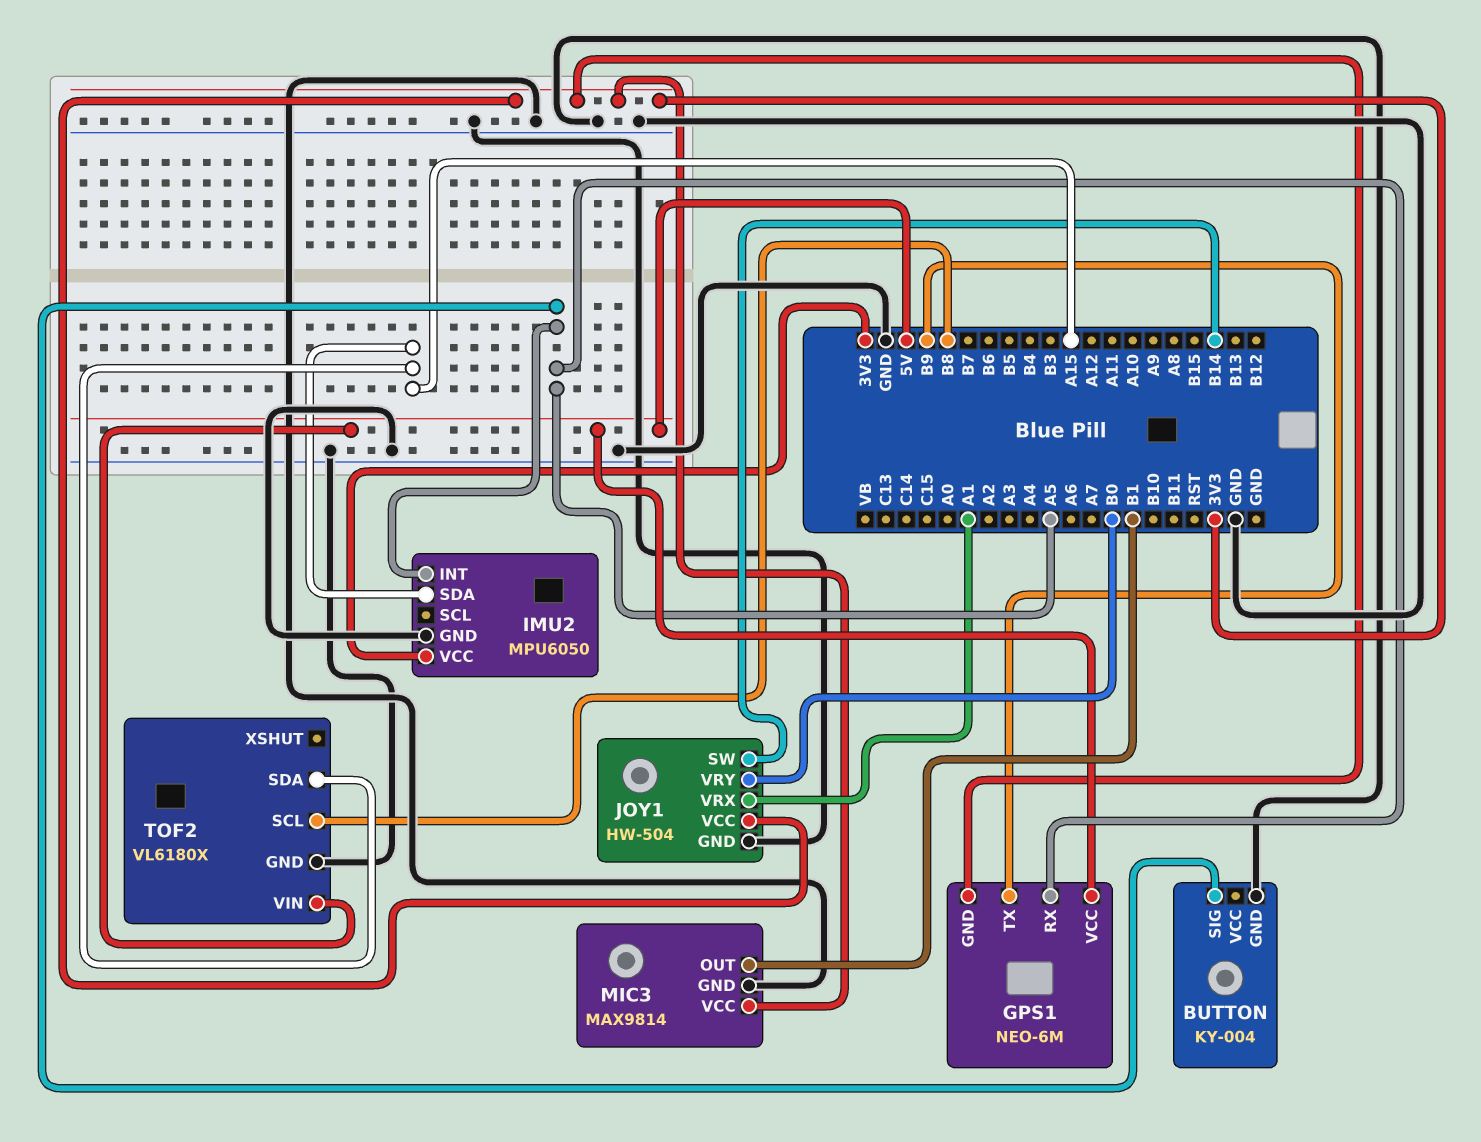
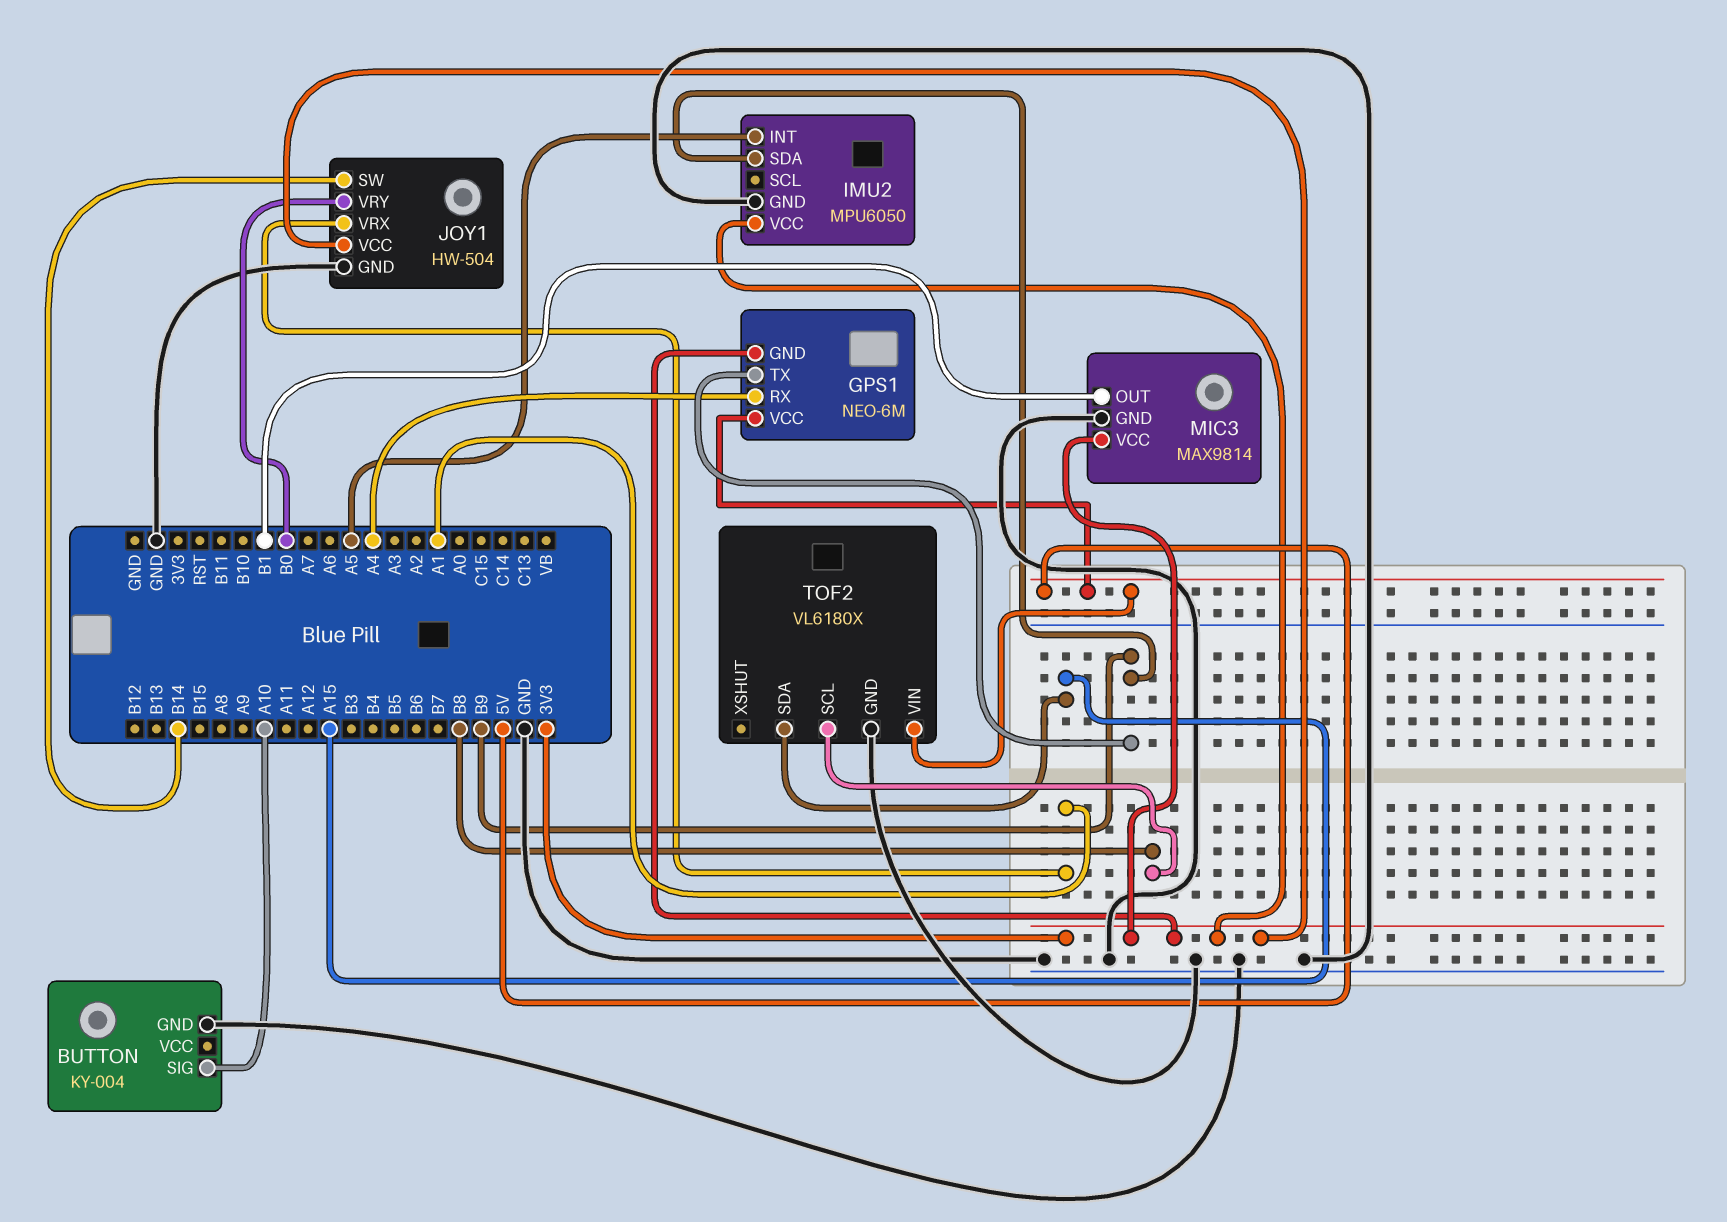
BUTTON pin SIG: A5 -> A10
GPS1 pin RX: A5 -> A4
IMU2 pin SDA: A15 -> B9

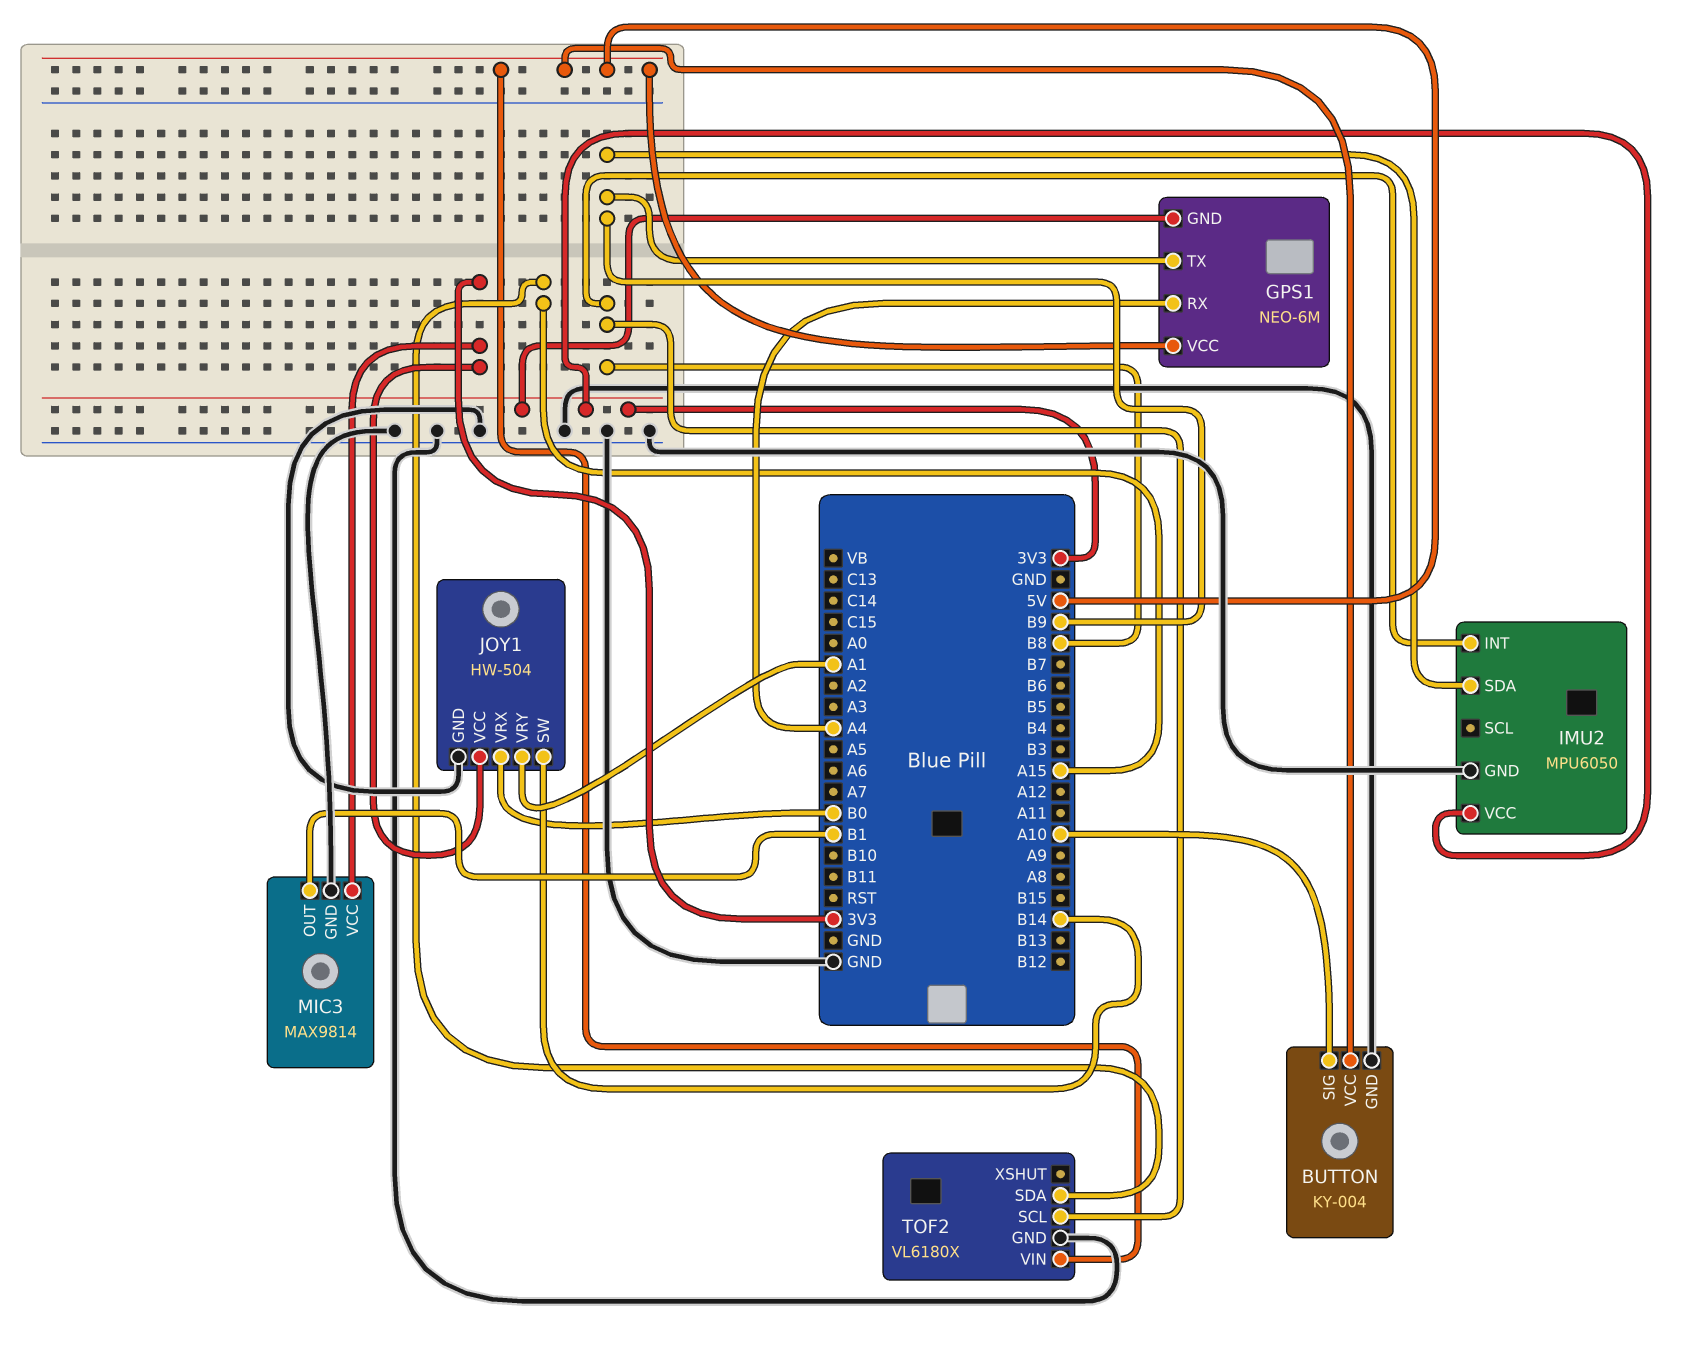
BUTTON pin VCC: none -> 5V
IMU2 pin INT: A5 -> B8
JOY1 pin VRX: A1 -> B0
JOY1 pin VRY: B0 -> A1

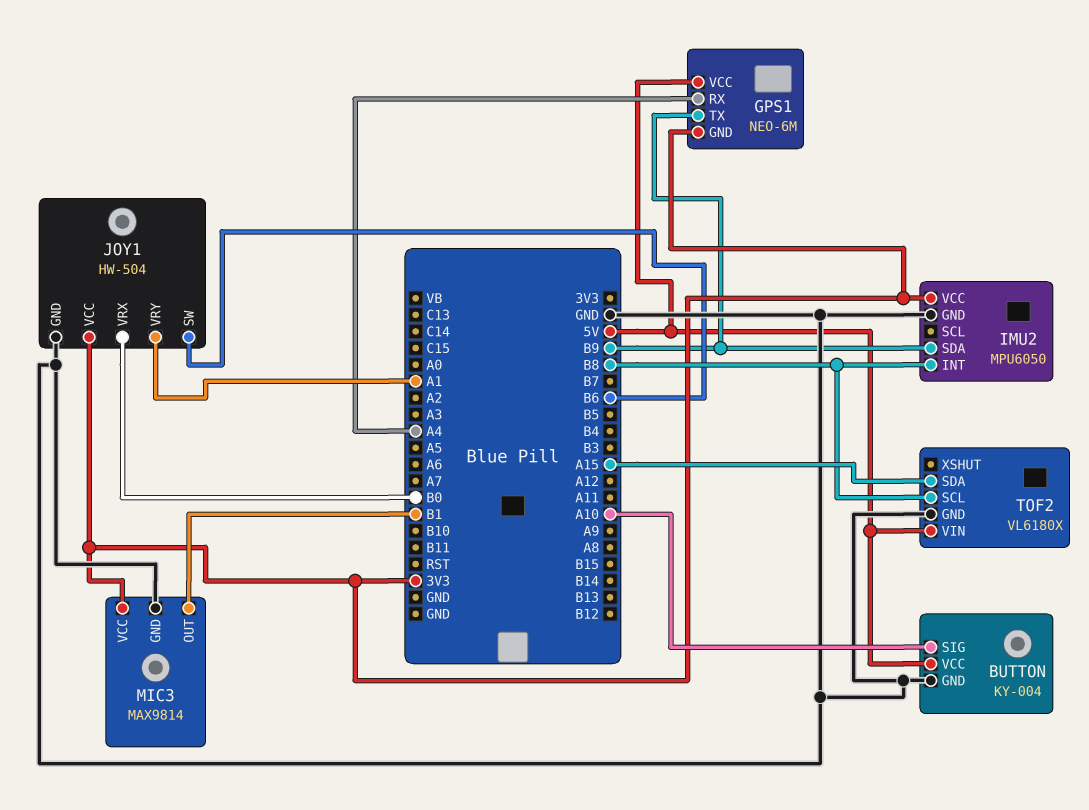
JOY1 pin SW: B14 -> B6

